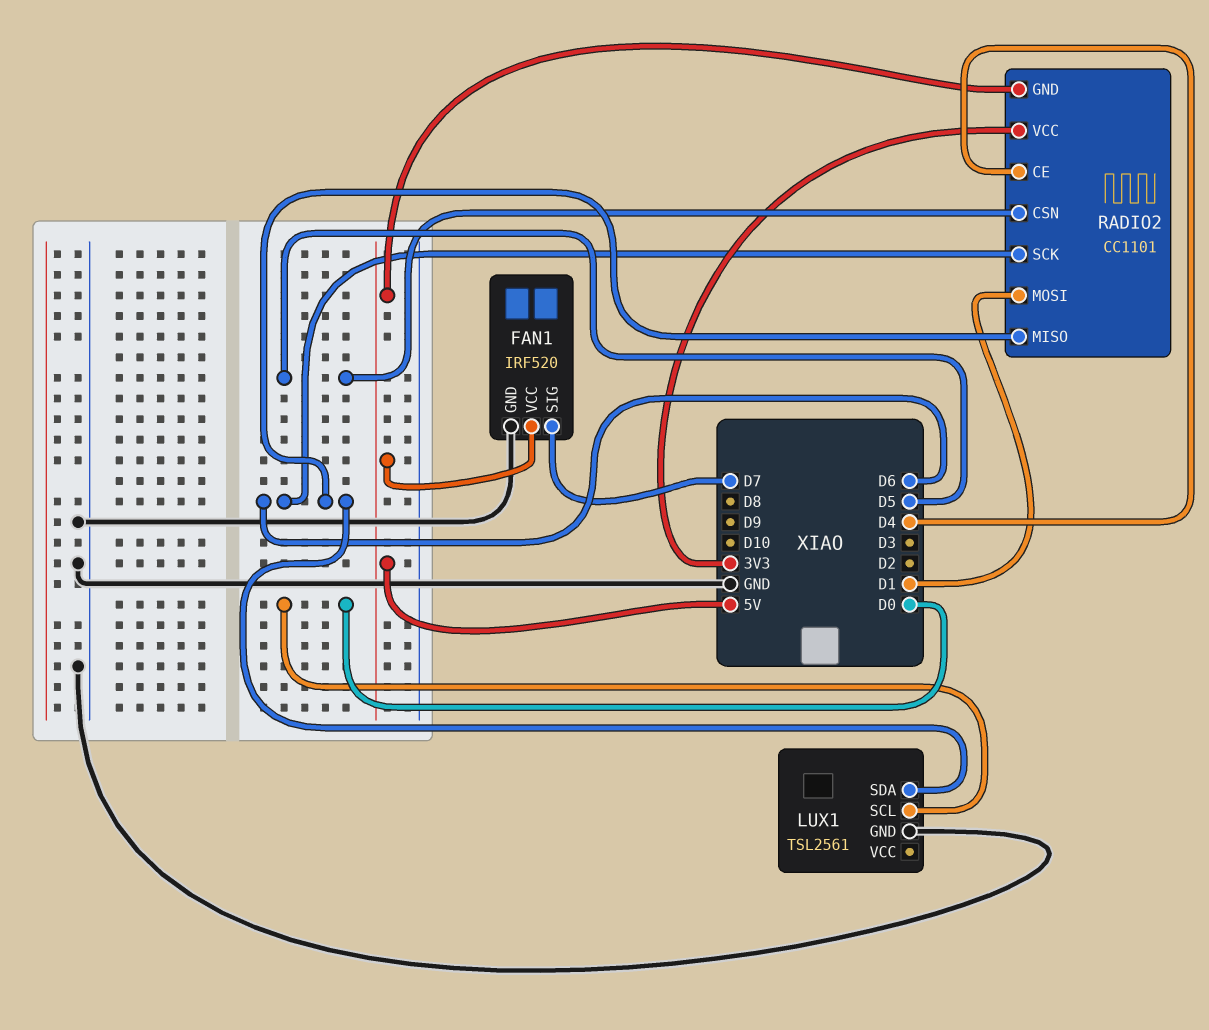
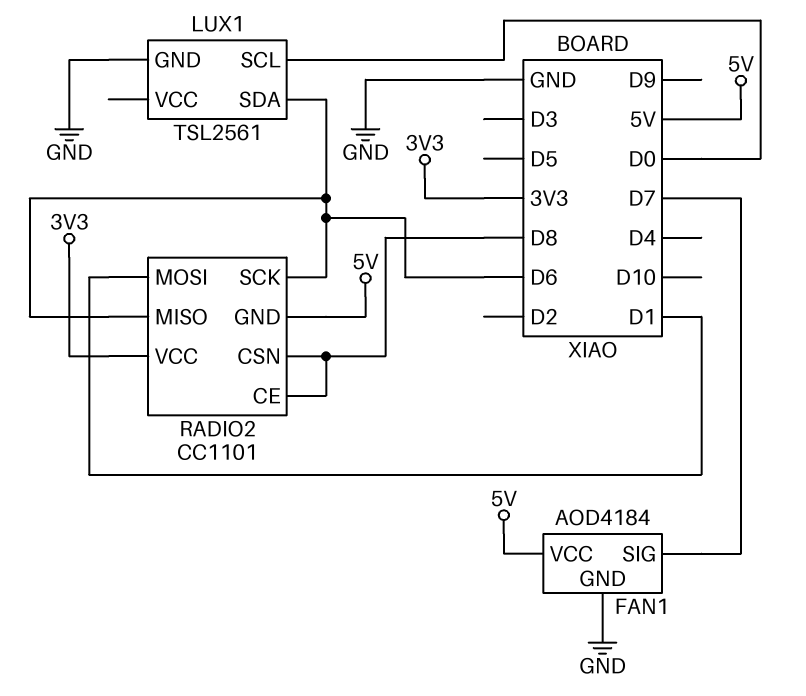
FAN1: IRF520 -> AOD4184
RADIO2 pin CE: D4 -> D8
RADIO2 pin CSN: D5 -> D8

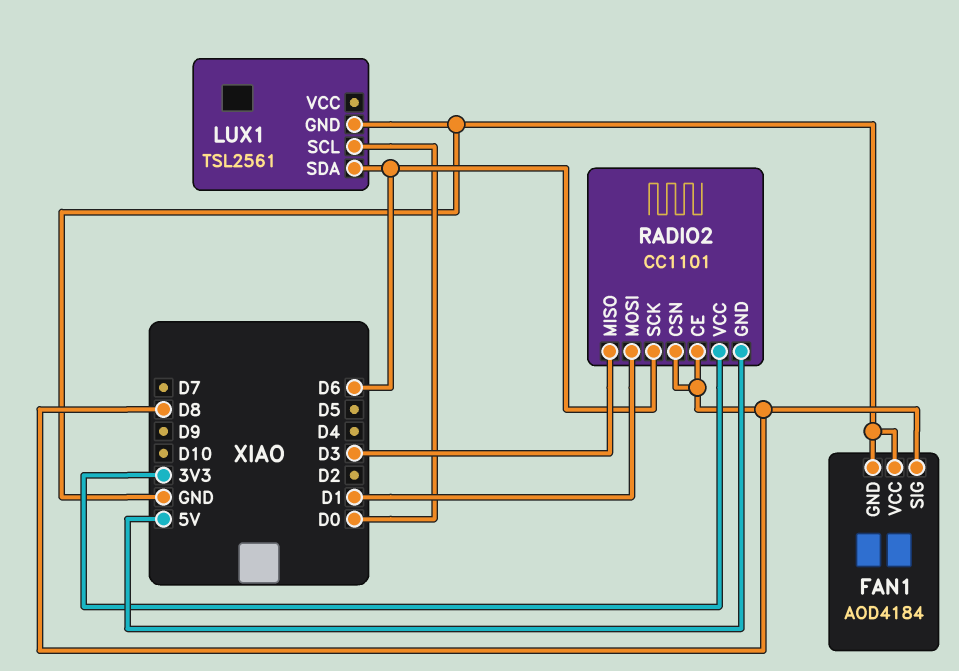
FAN1 pin SIG: D7 -> D8
FAN1 pin VCC: 5V -> GND
RADIO2 pin MISO: D6 -> D3

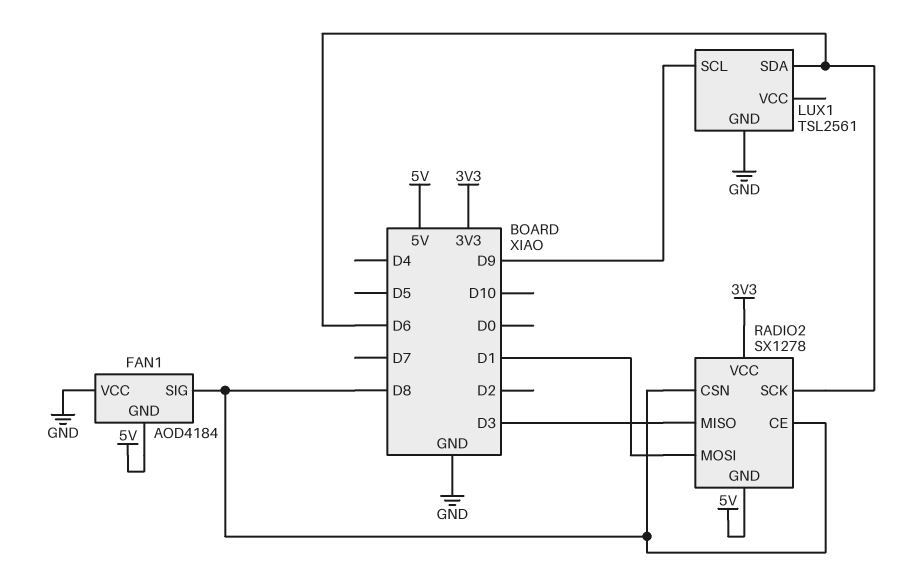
FAN1 pin GND: GND -> 5V
LUX1 pin SCL: D0 -> D9
RADIO2: CC1101 -> SX1278

